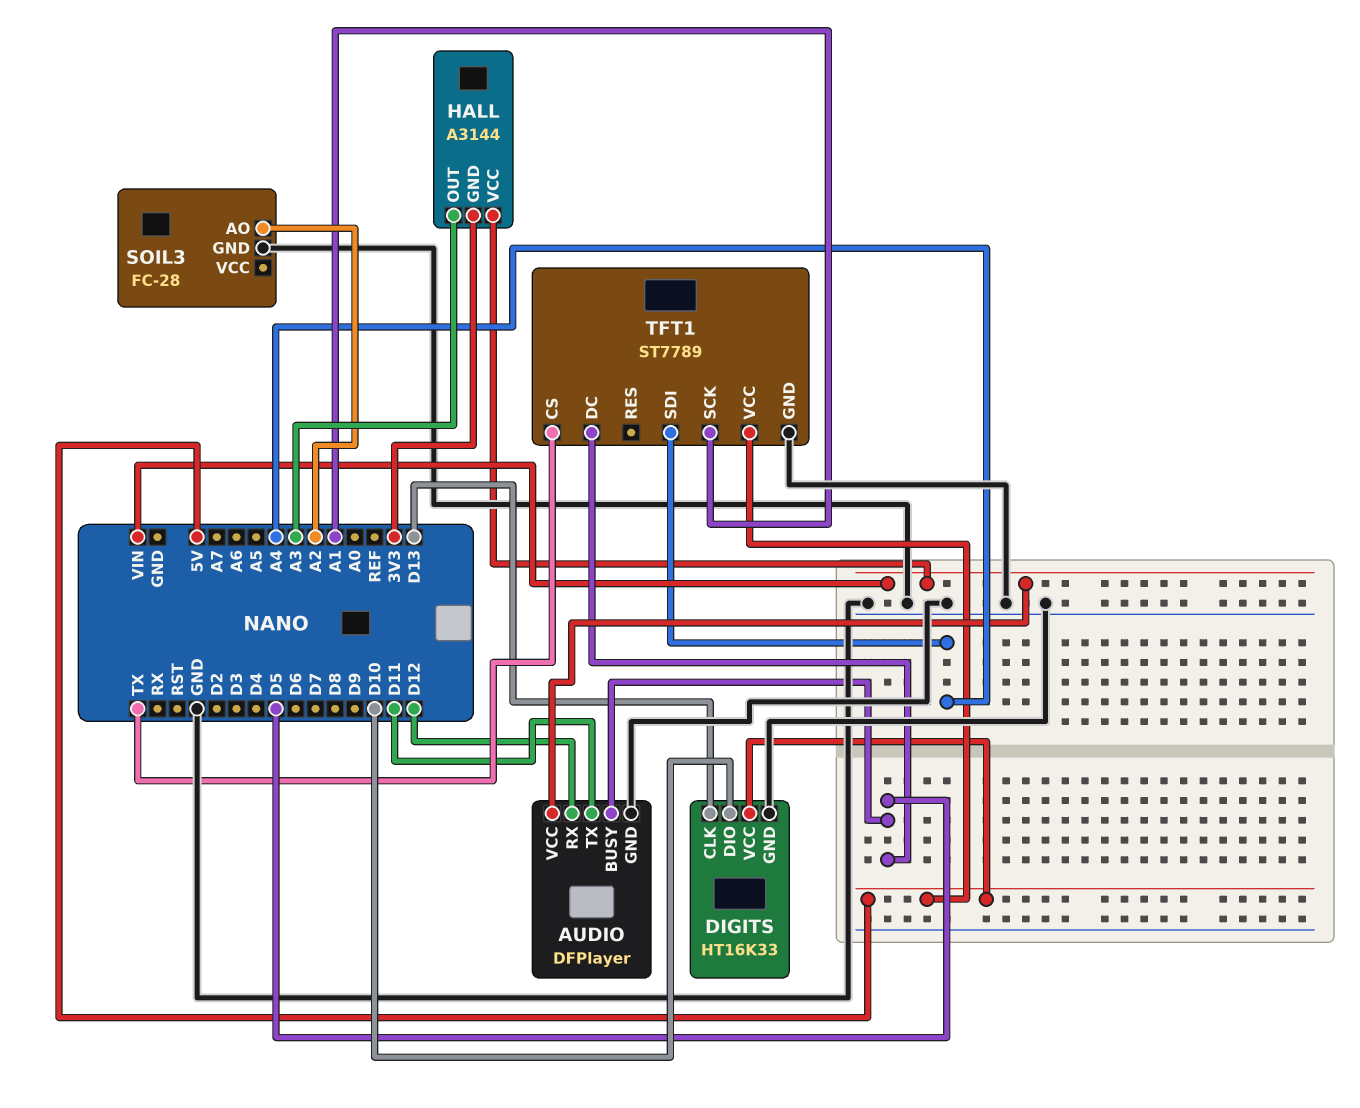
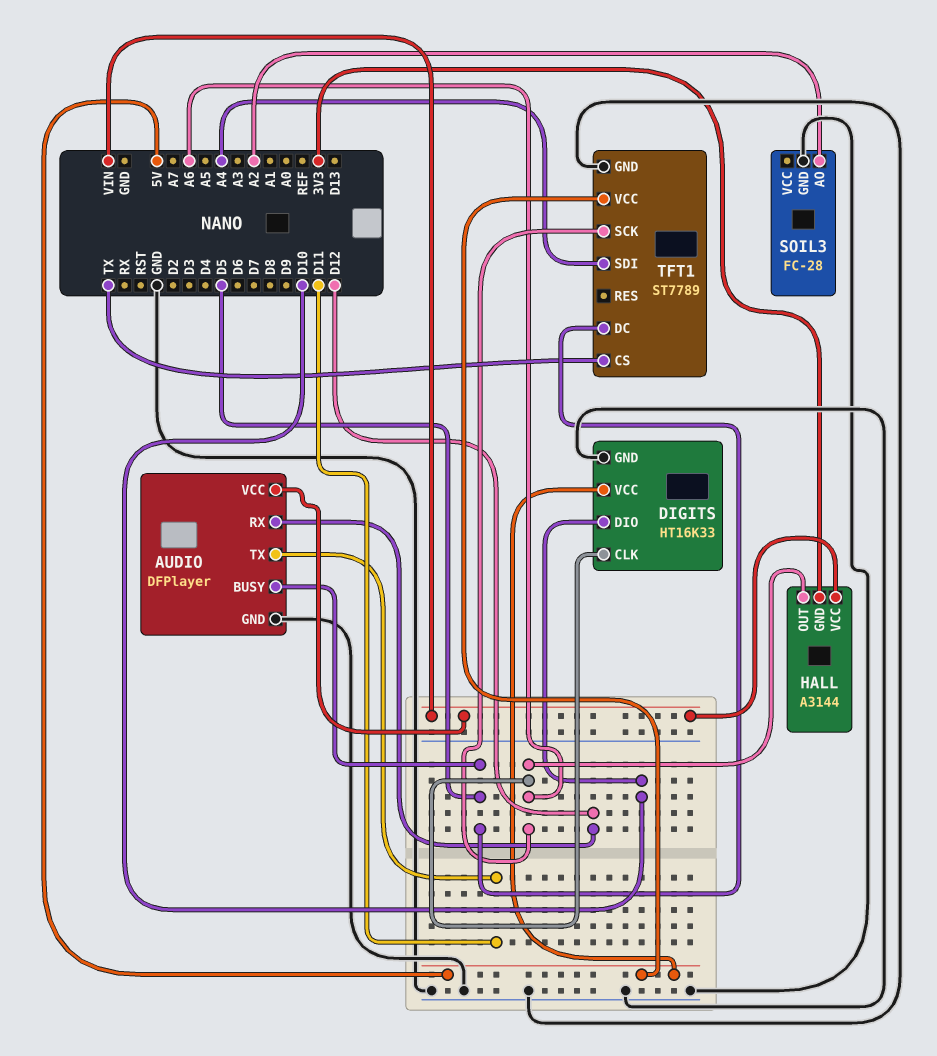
DIGITS pin CLK: D13 -> A6
HALL pin OUT: A3 -> A6
TFT1 pin SCK: A1 -> A6

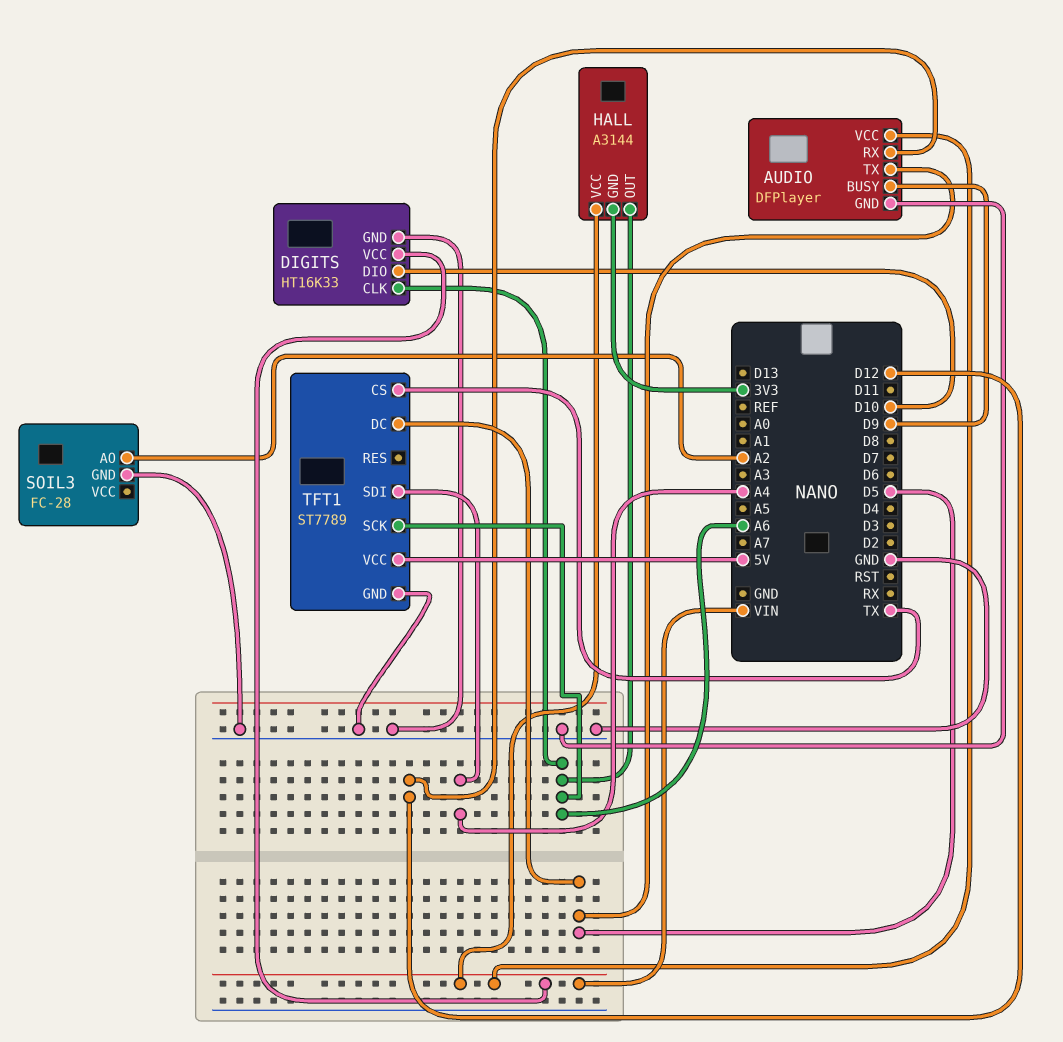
AUDIO pin BUSY: D5 -> D9
AUDIO pin TX: D11 -> D5
DIGITS pin VCC: 5V -> VIN

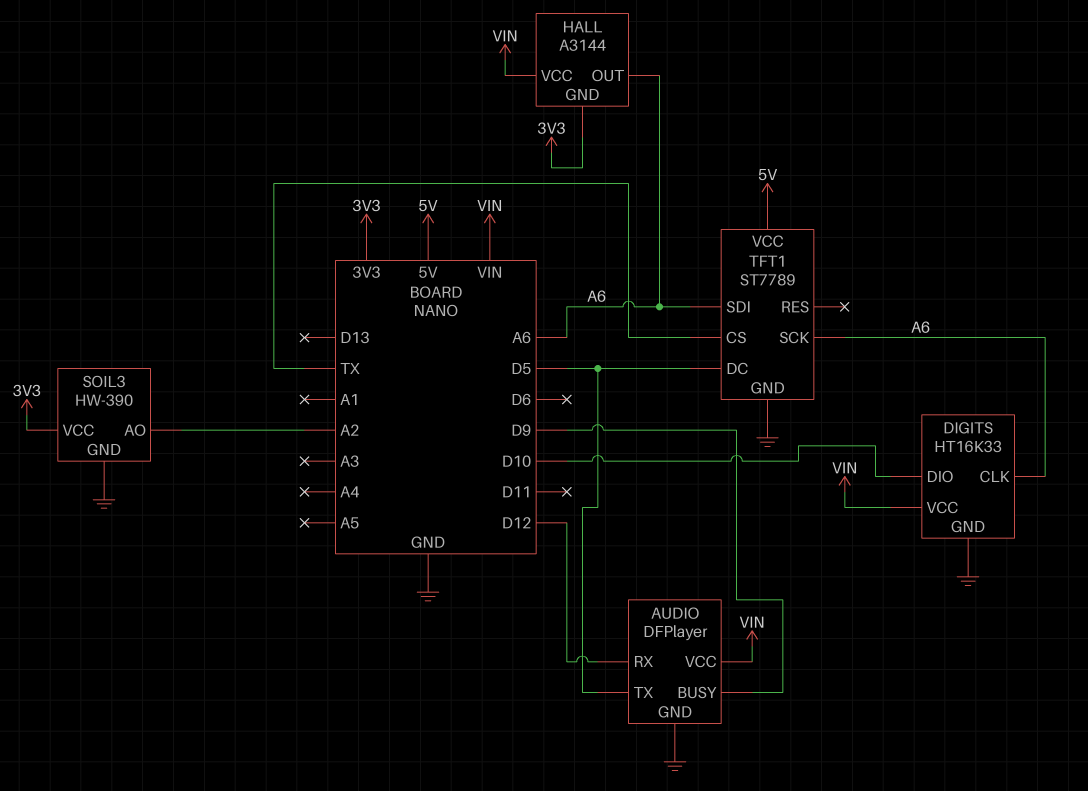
SOIL3: FC-28 -> HW-390
SOIL3 pin VCC: none -> 3V3
TFT1 pin SDI: A4 -> A6

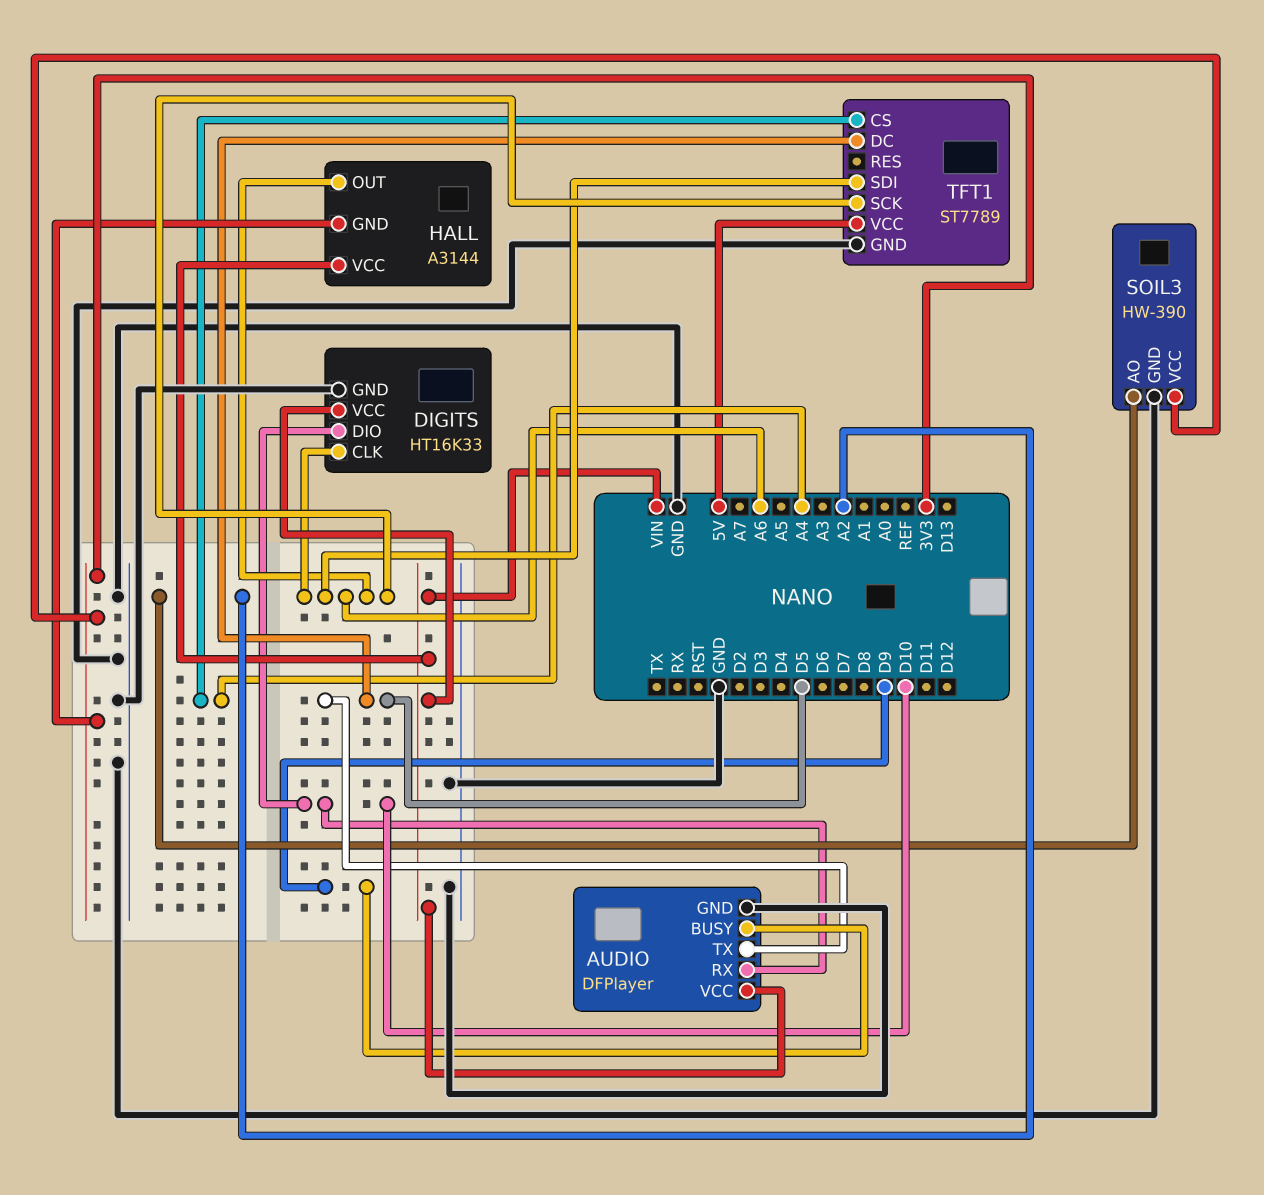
AUDIO pin RX: D12 -> D10
TFT1 pin CS: TX -> A4

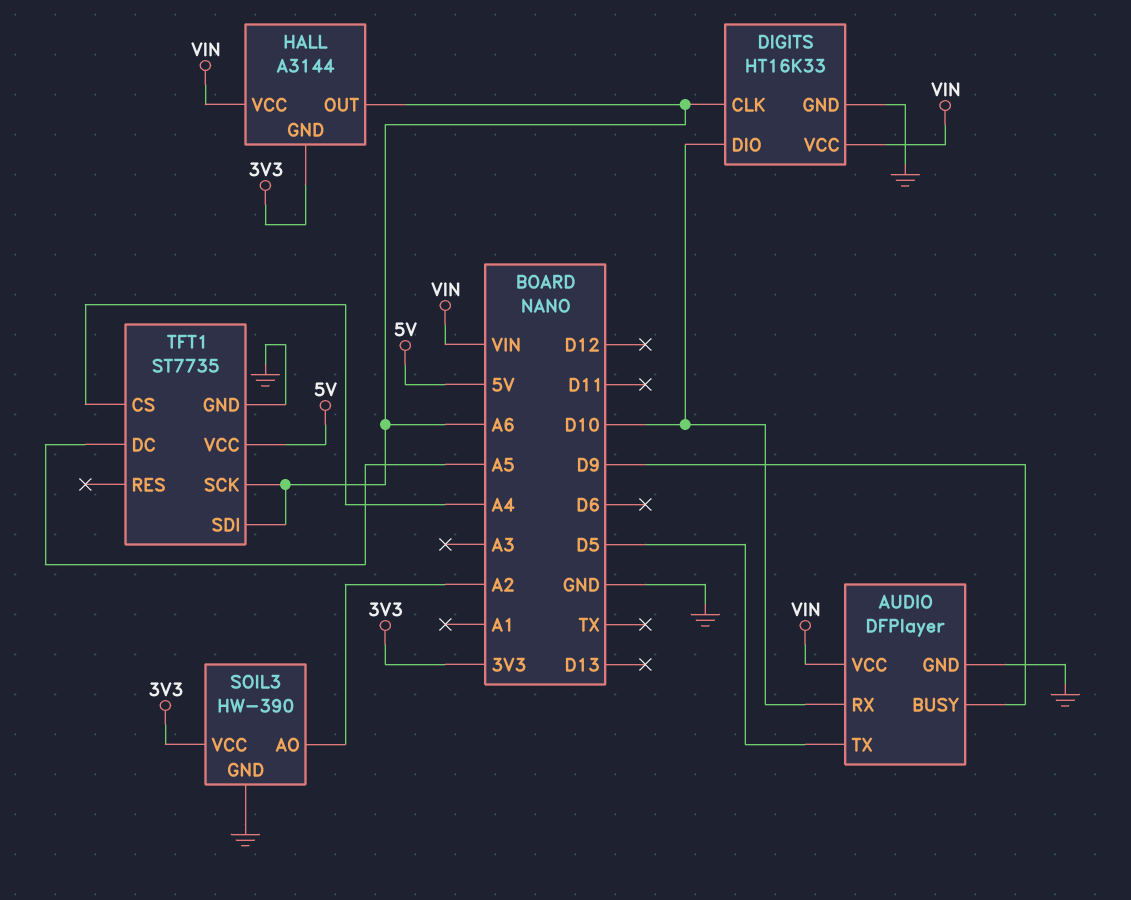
TFT1: ST7789 -> ST7735
TFT1 pin DC: D5 -> A5

